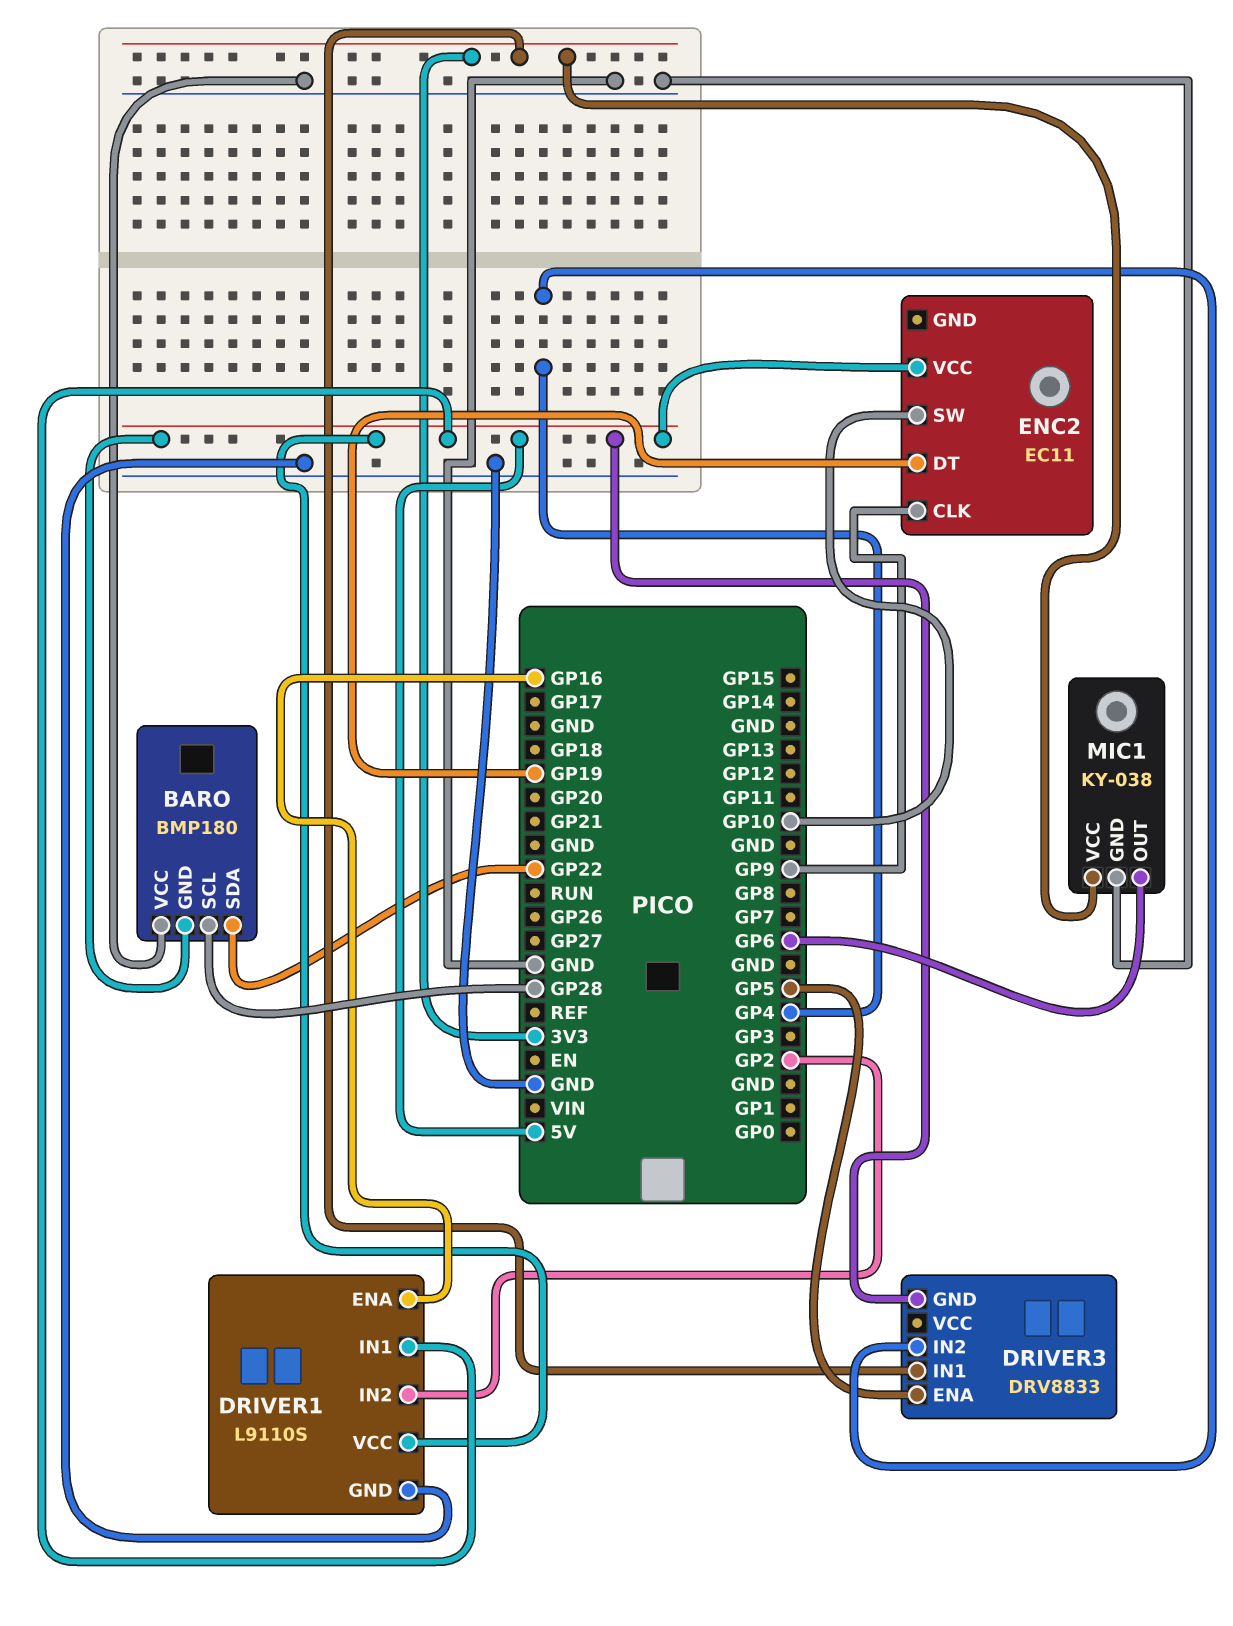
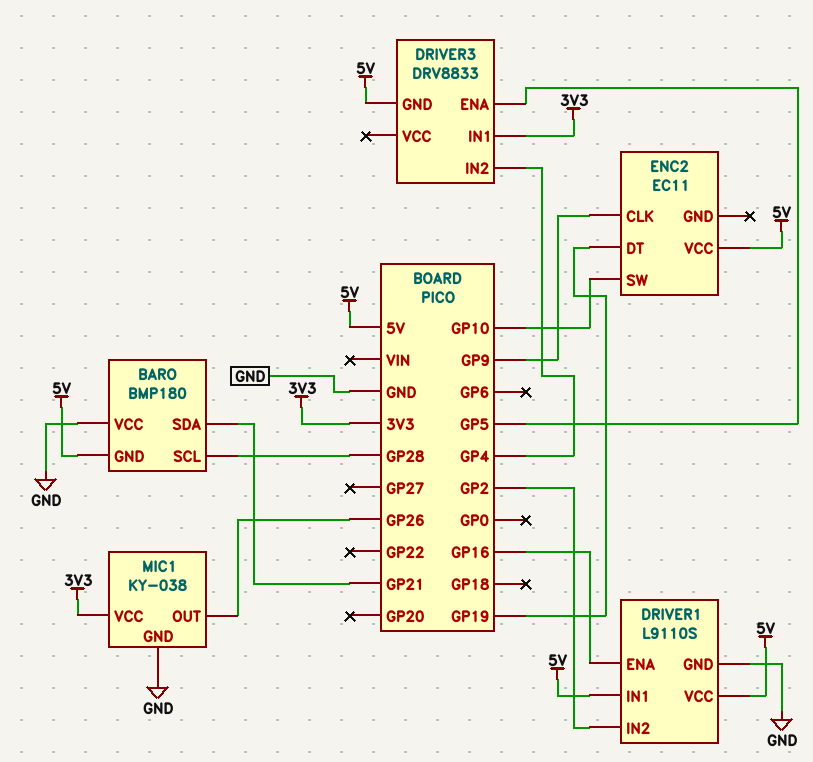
BARO pin SDA: GP22 -> GP21
MIC1 pin OUT: GP6 -> GP26

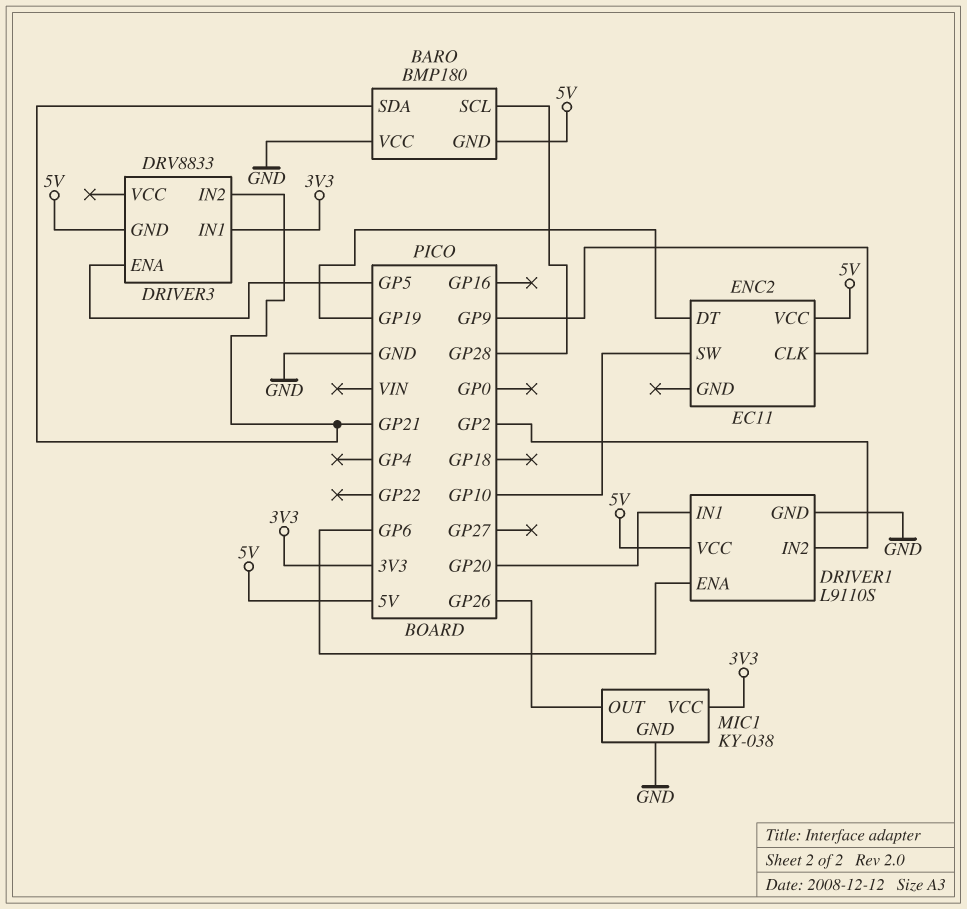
DRIVER1 pin ENA: GP16 -> GP6
DRIVER1 pin IN1: 5V -> GP20
DRIVER3 pin IN2: GP4 -> GP21

